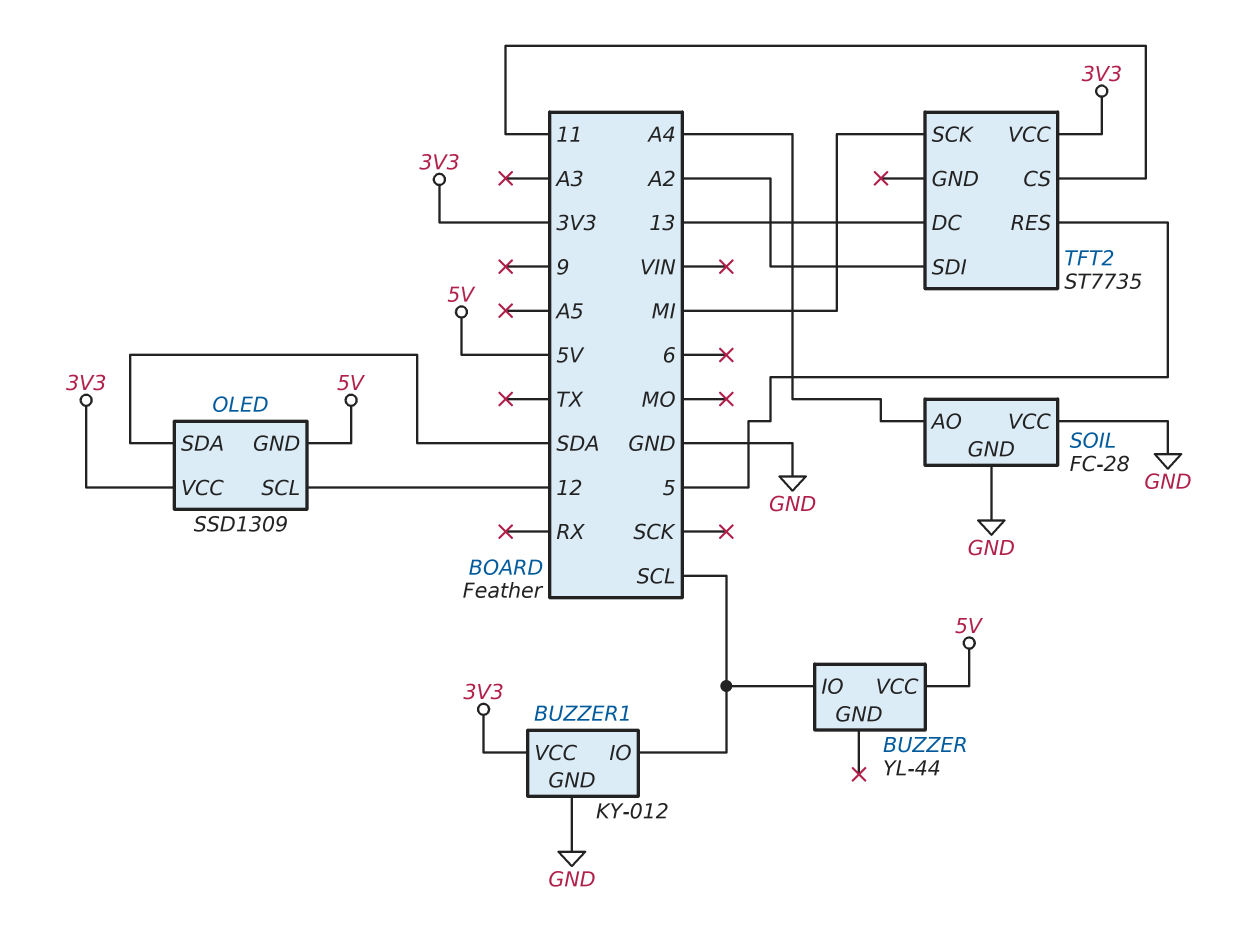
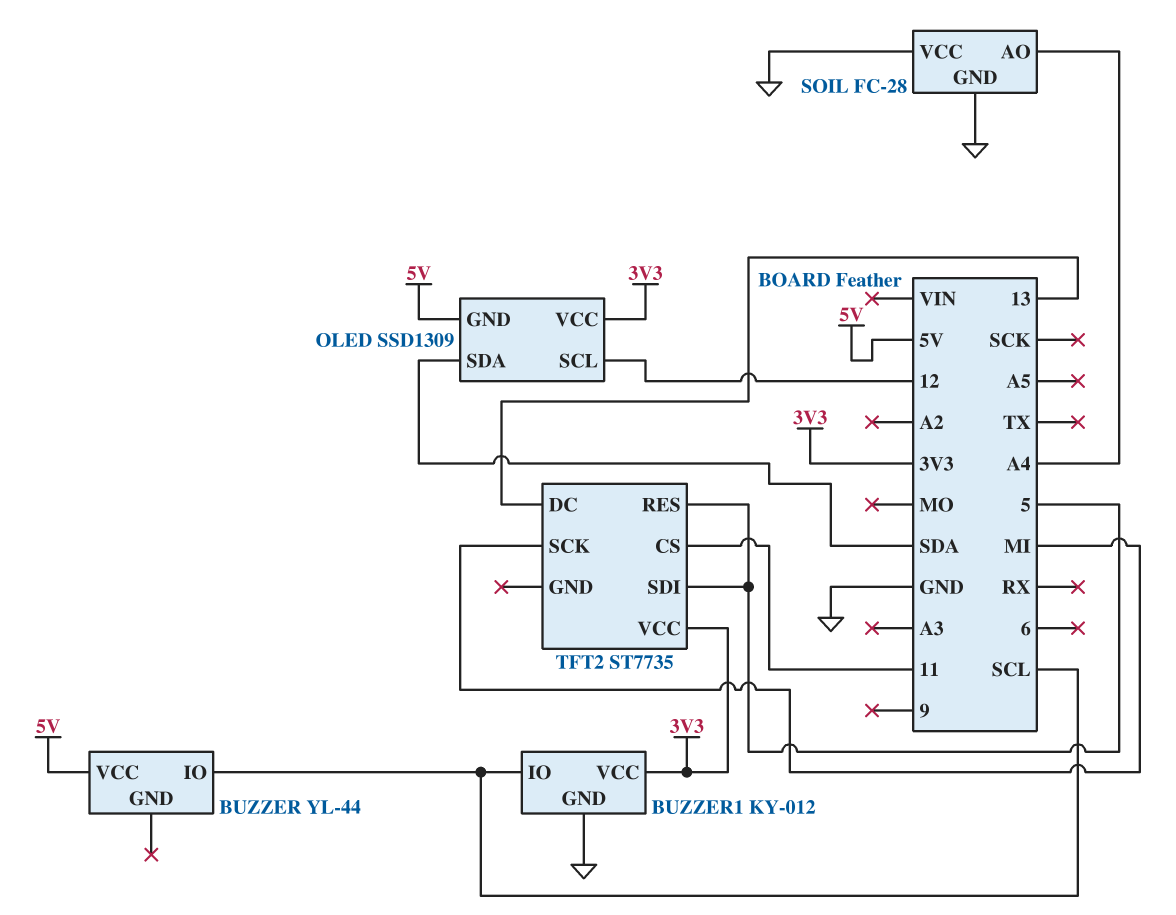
TFT2 pin SDI: A2 -> 5

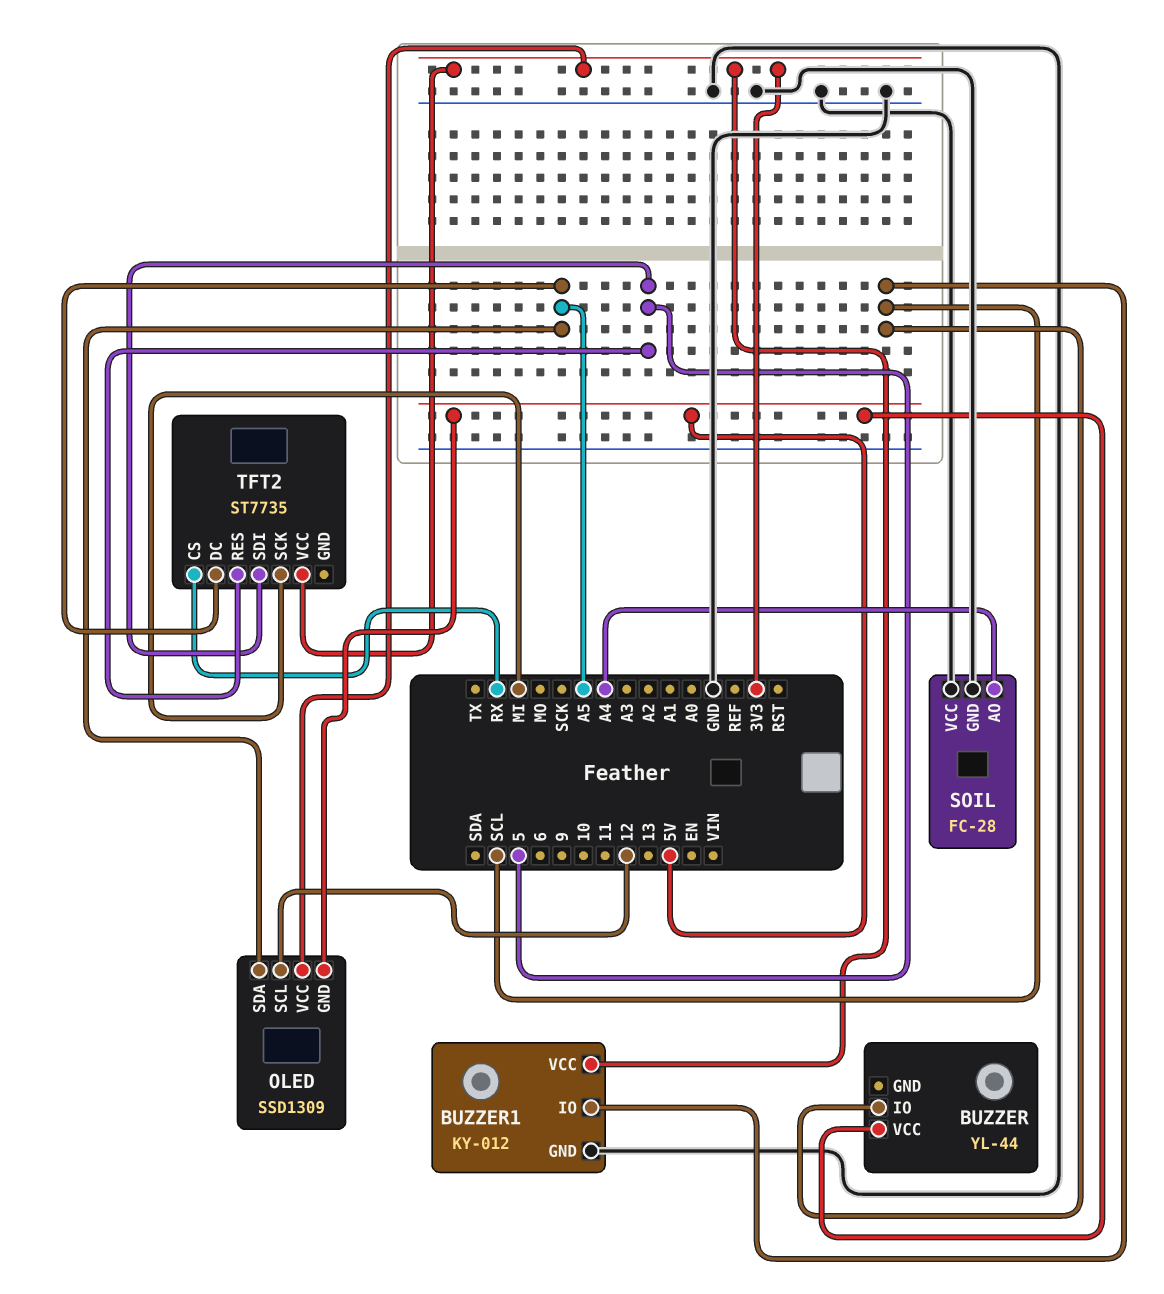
OLED pin SDA: SDA -> A5
TFT2 pin CS: 11 -> RX
TFT2 pin DC: 13 -> A5

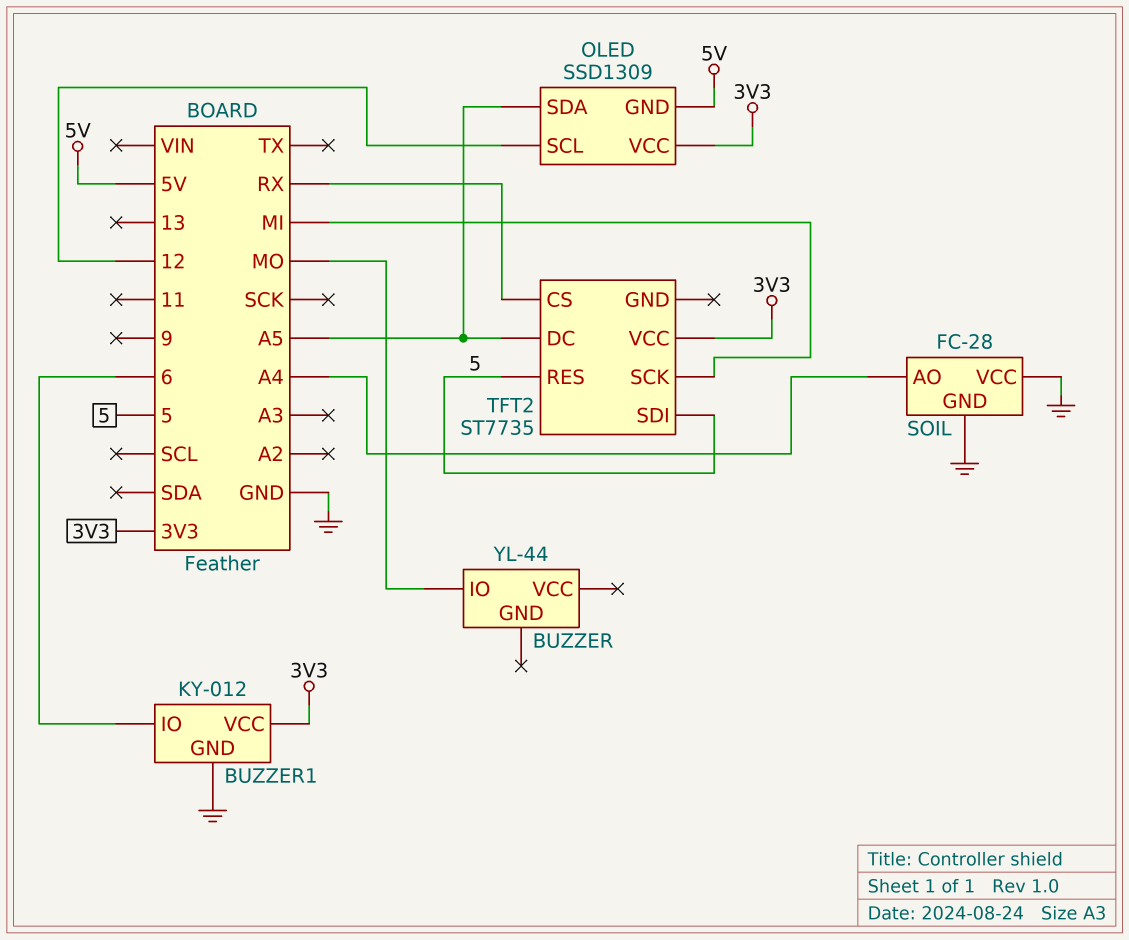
BUZZER pin IO: SCL -> MO
BUZZER pin VCC: 5V -> none
BUZZER1 pin IO: SCL -> 6

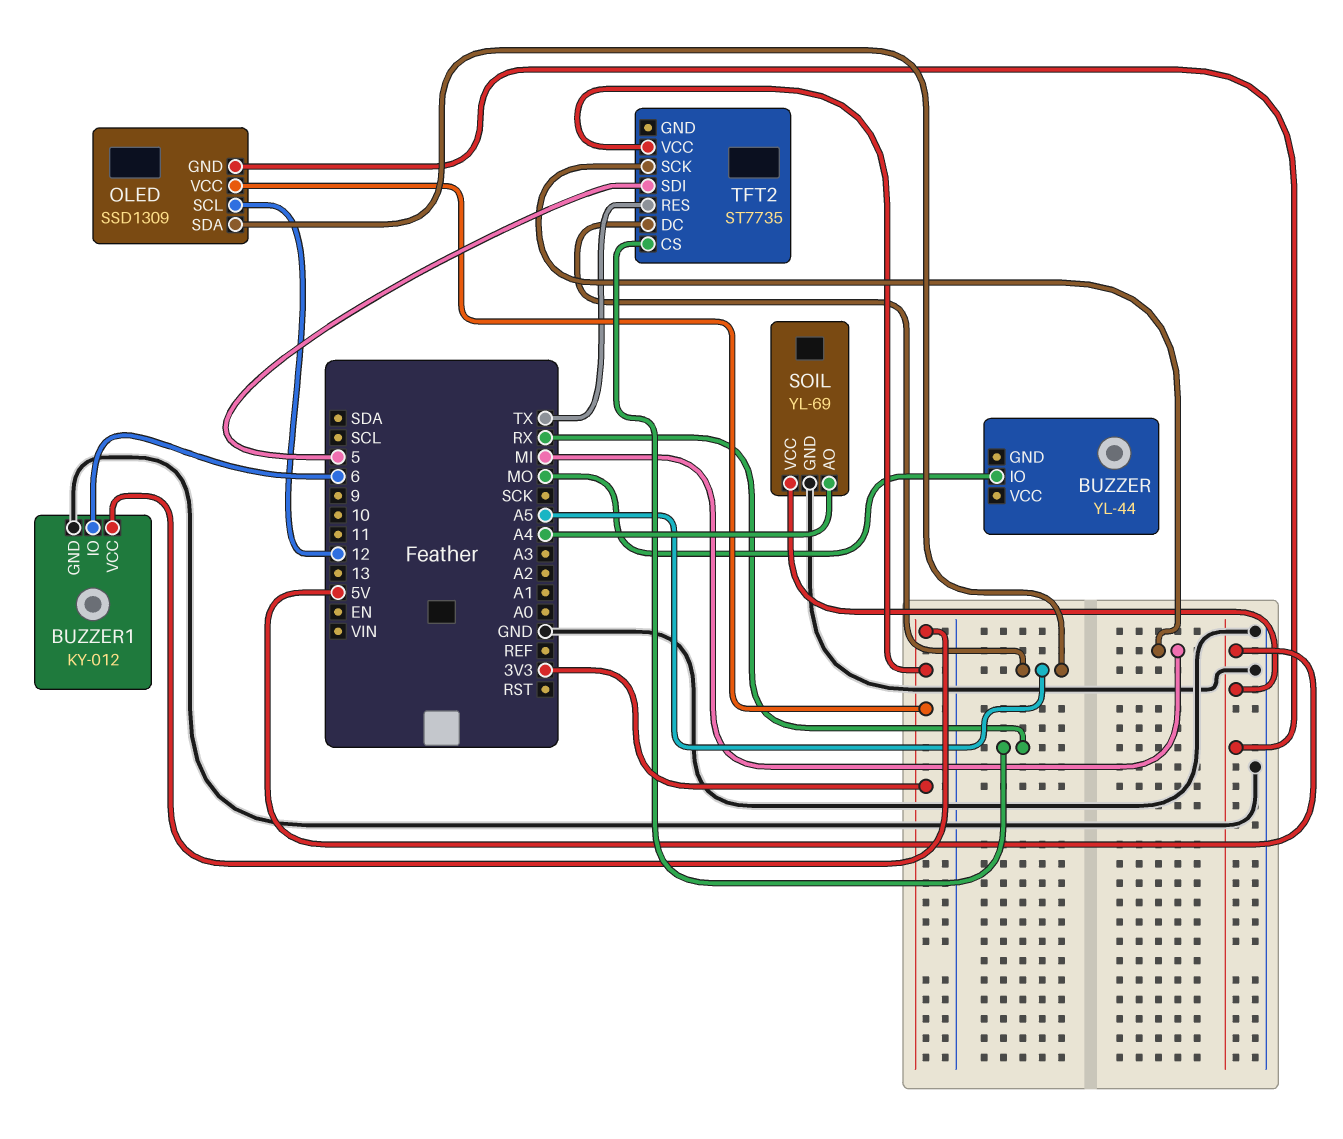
SOIL: FC-28 -> YL-69
SOIL pin VCC: GND -> 5V
TFT2 pin RES: 5 -> TX

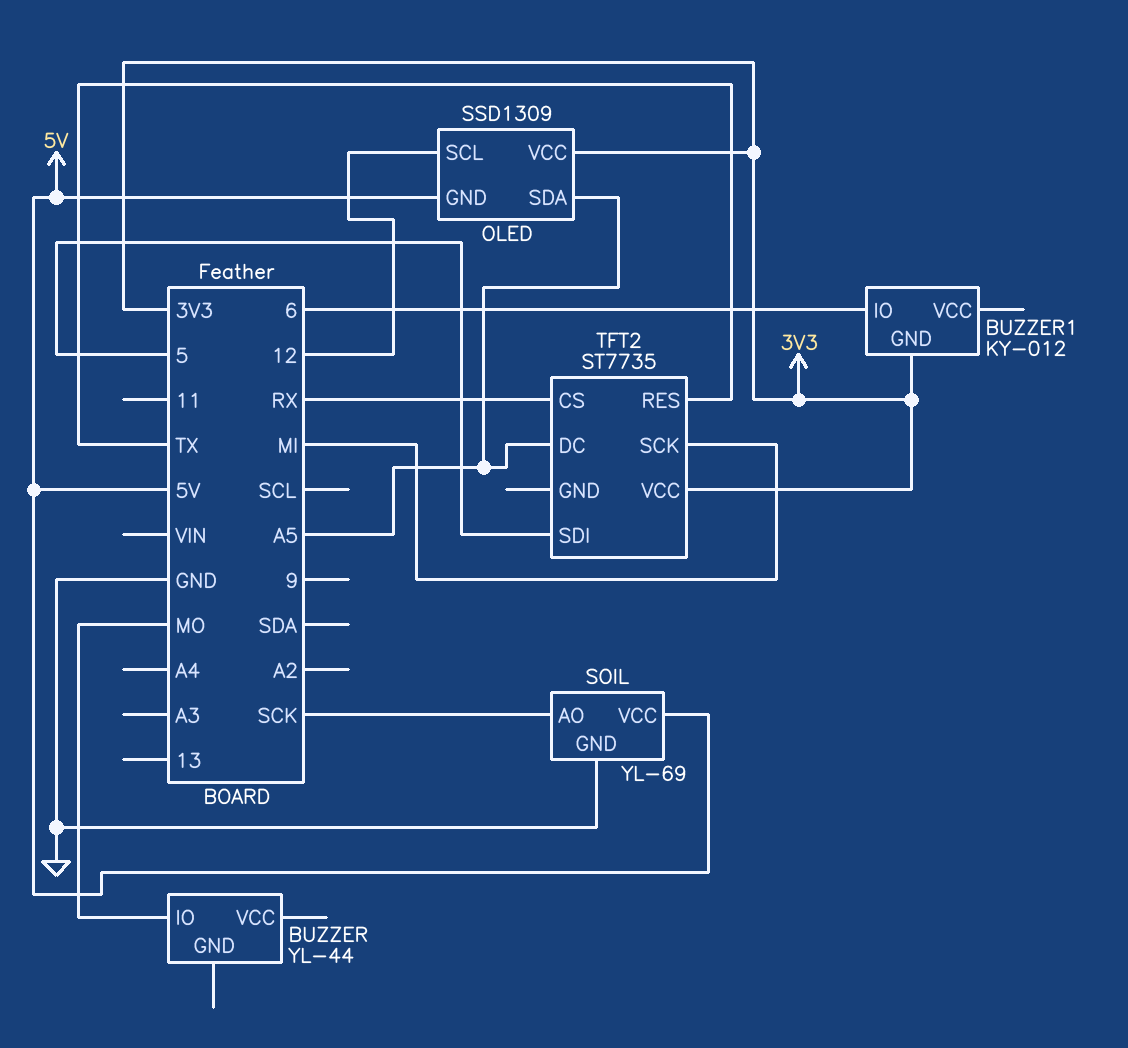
BUZZER1 pin GND: GND -> 3V3
BUZZER1 pin VCC: 3V3 -> none
SOIL pin AO: A4 -> SCK

